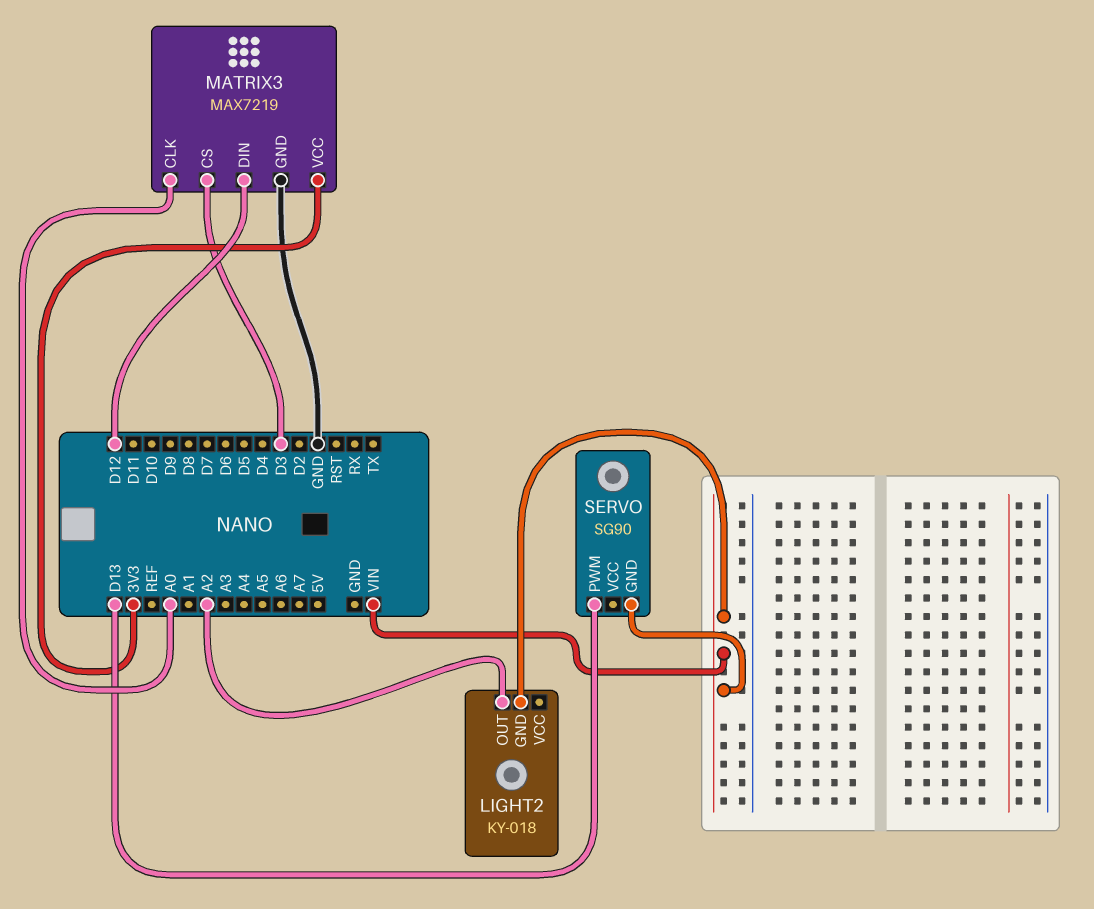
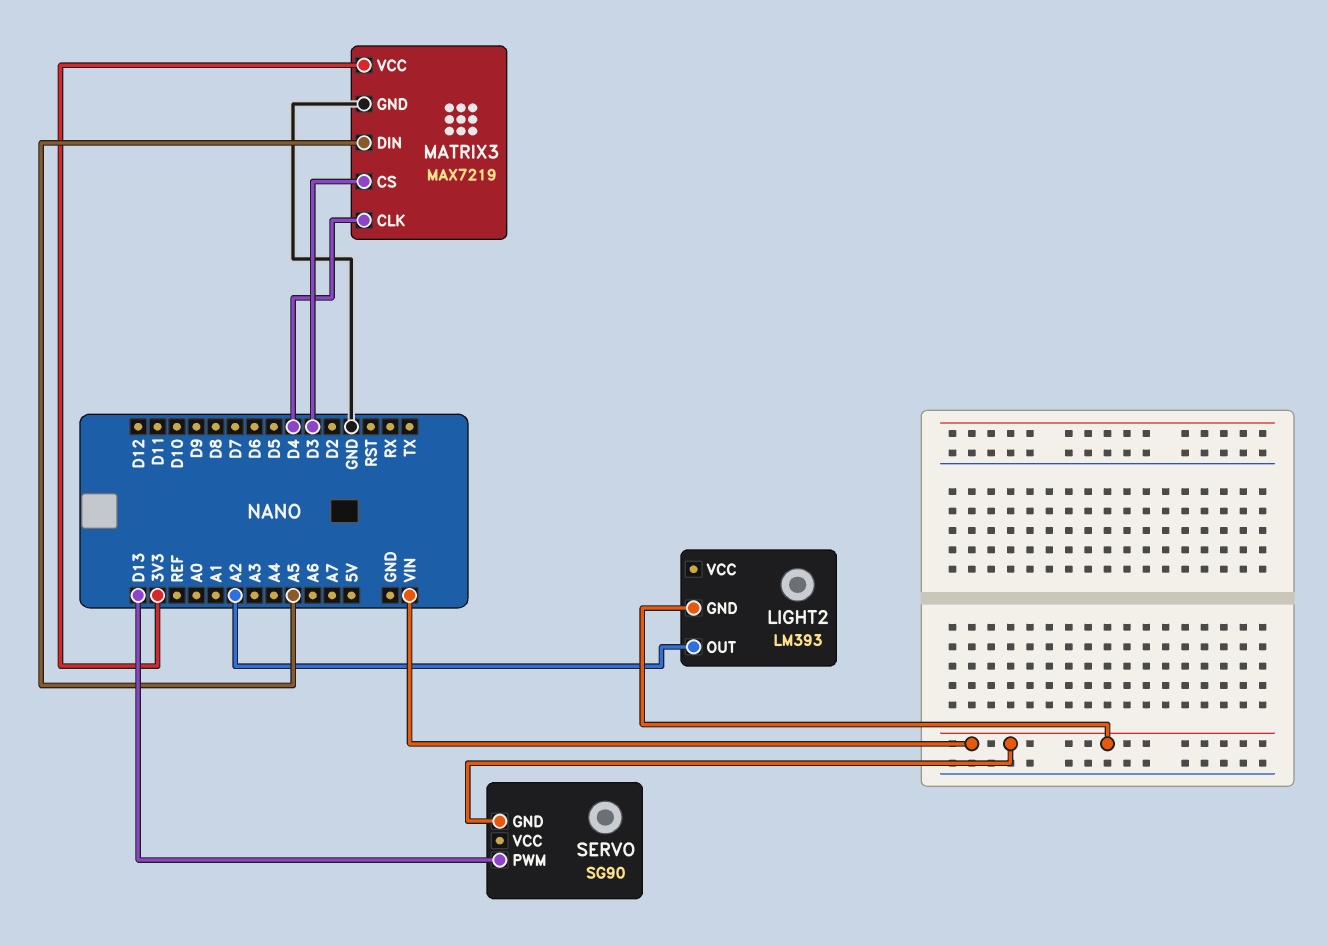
LIGHT2: KY-018 -> LM393
MATRIX3 pin CLK: A0 -> D4
MATRIX3 pin DIN: D12 -> A5

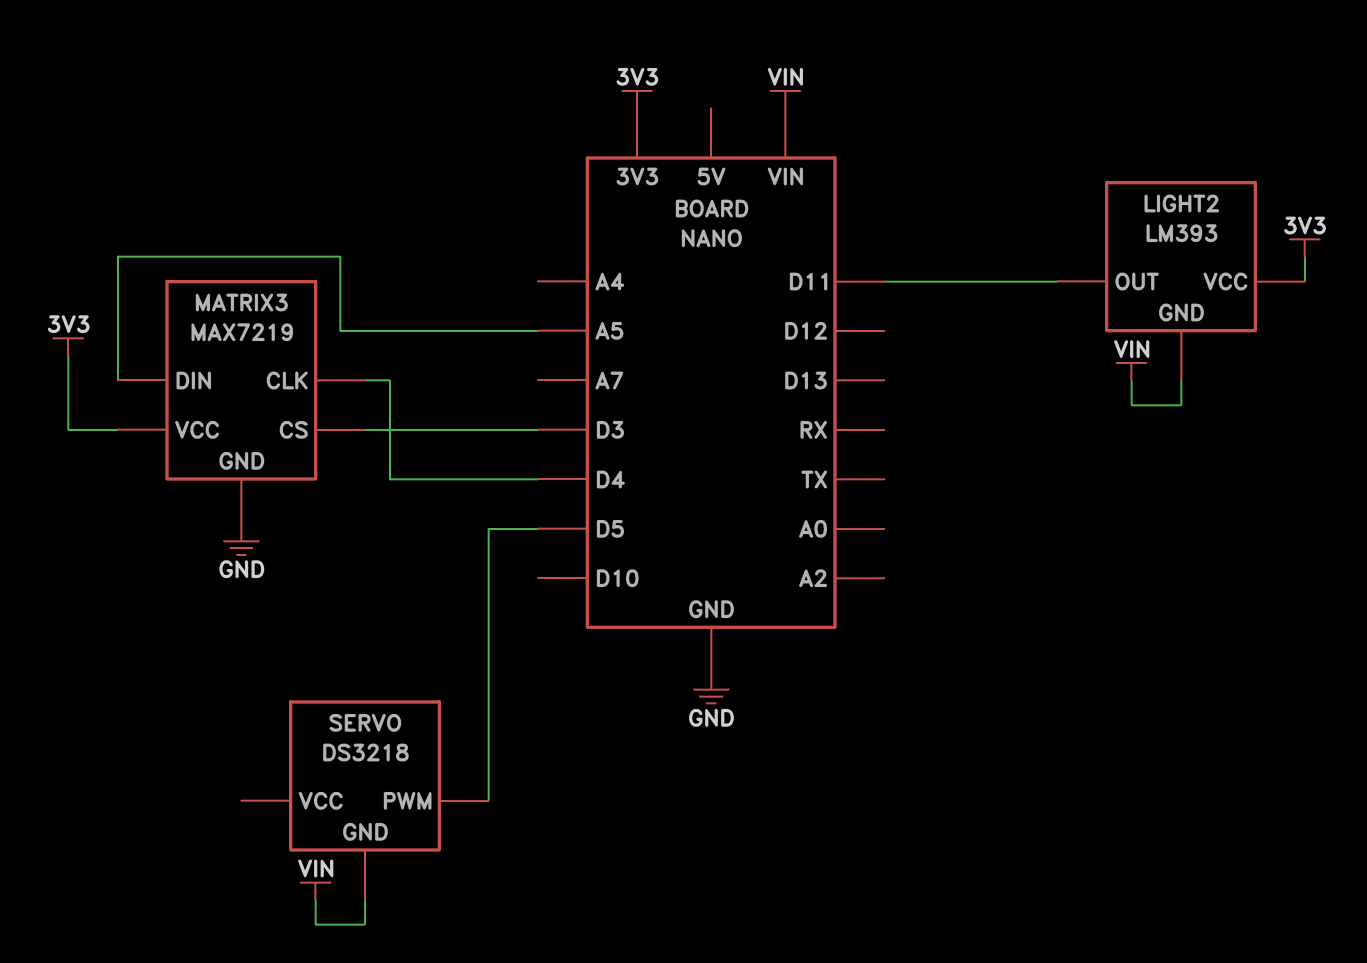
LIGHT2 pin OUT: A2 -> D11
LIGHT2 pin VCC: none -> 3V3
SERVO: SG90 -> DS3218
SERVO pin PWM: D13 -> D5

